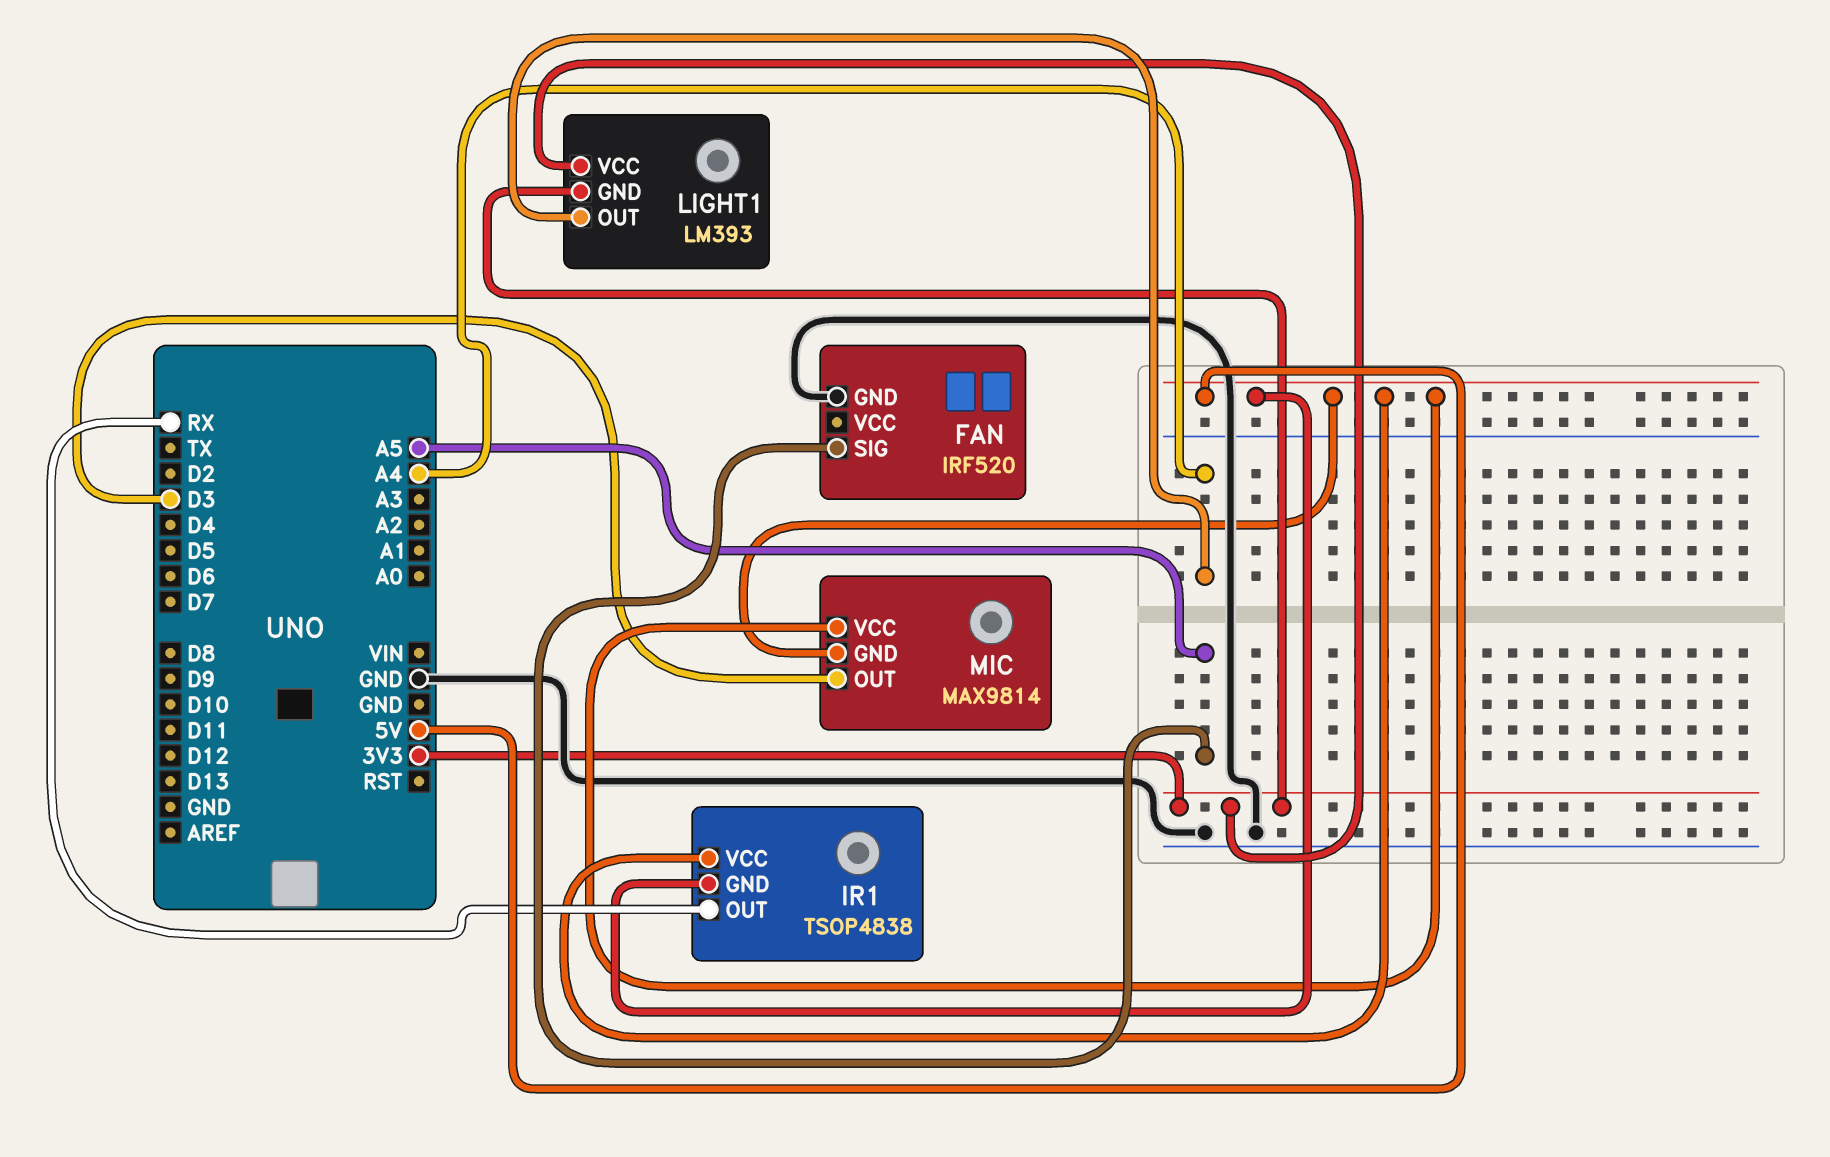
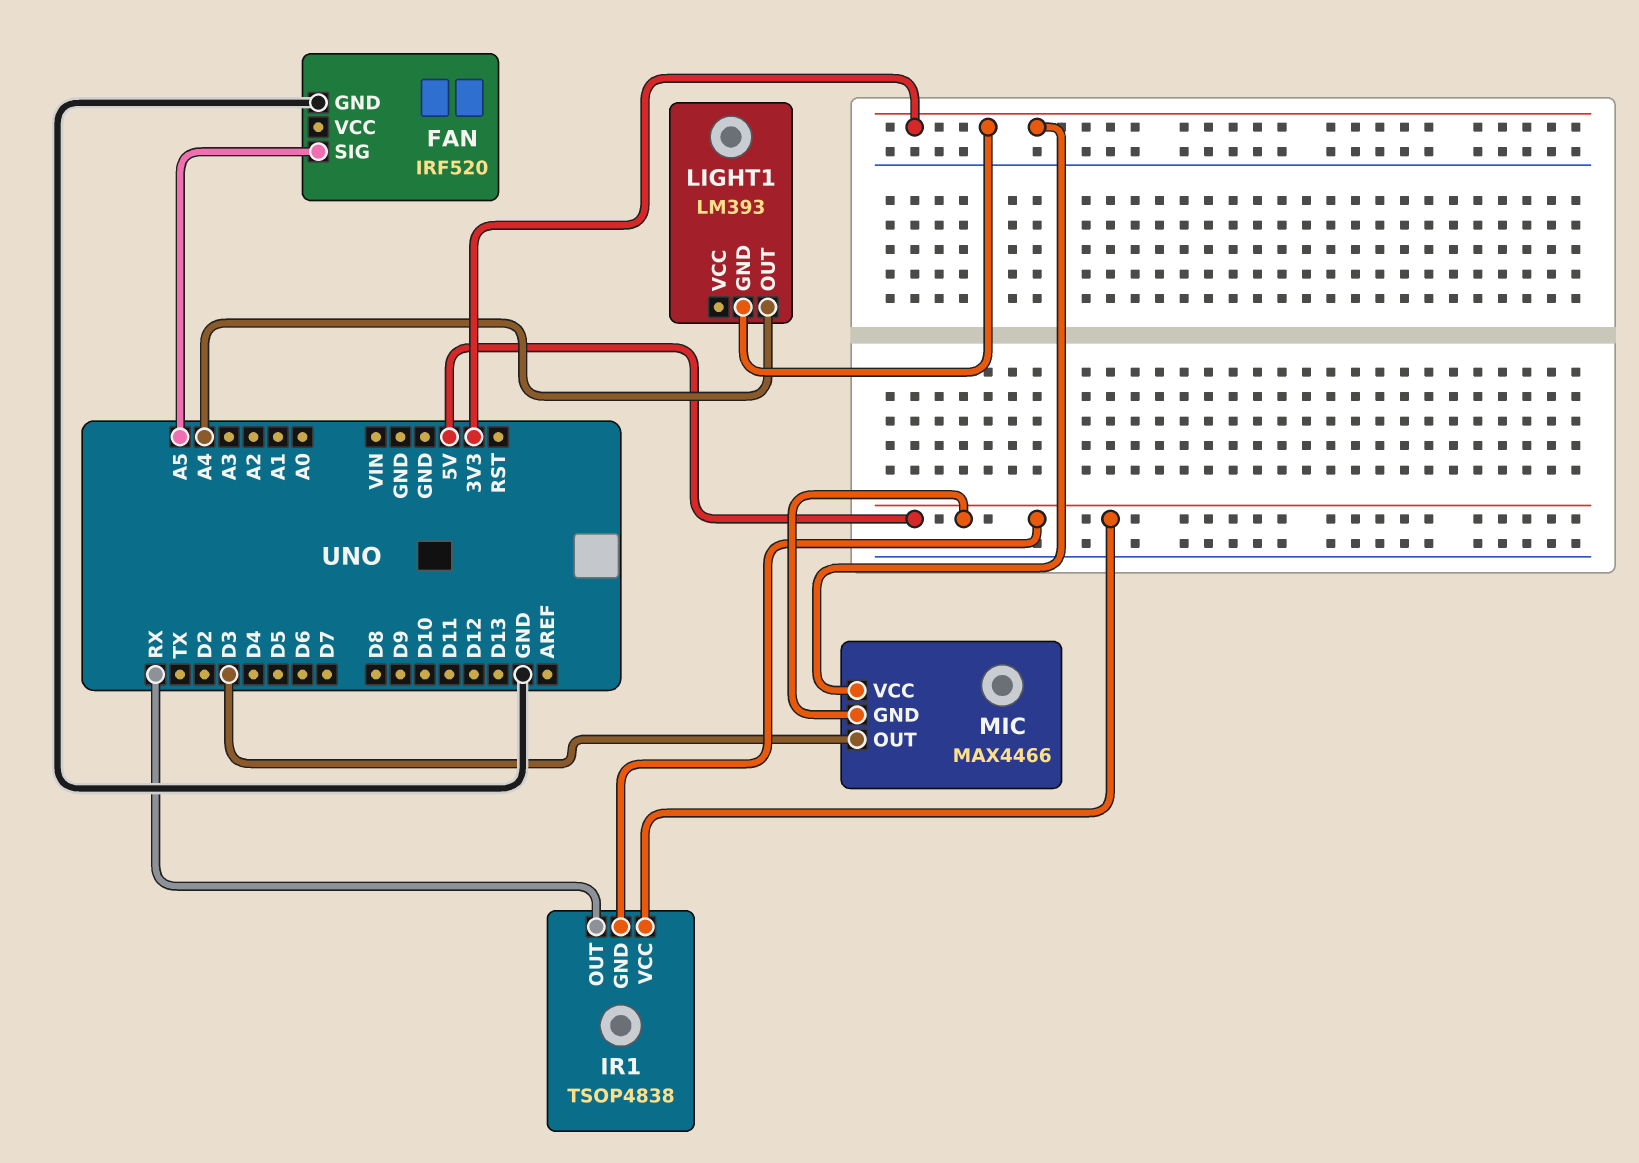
LIGHT1 pin VCC: 3V3 -> none
MIC: MAX9814 -> MAX4466
MIC pin VCC: 5V -> 3V3

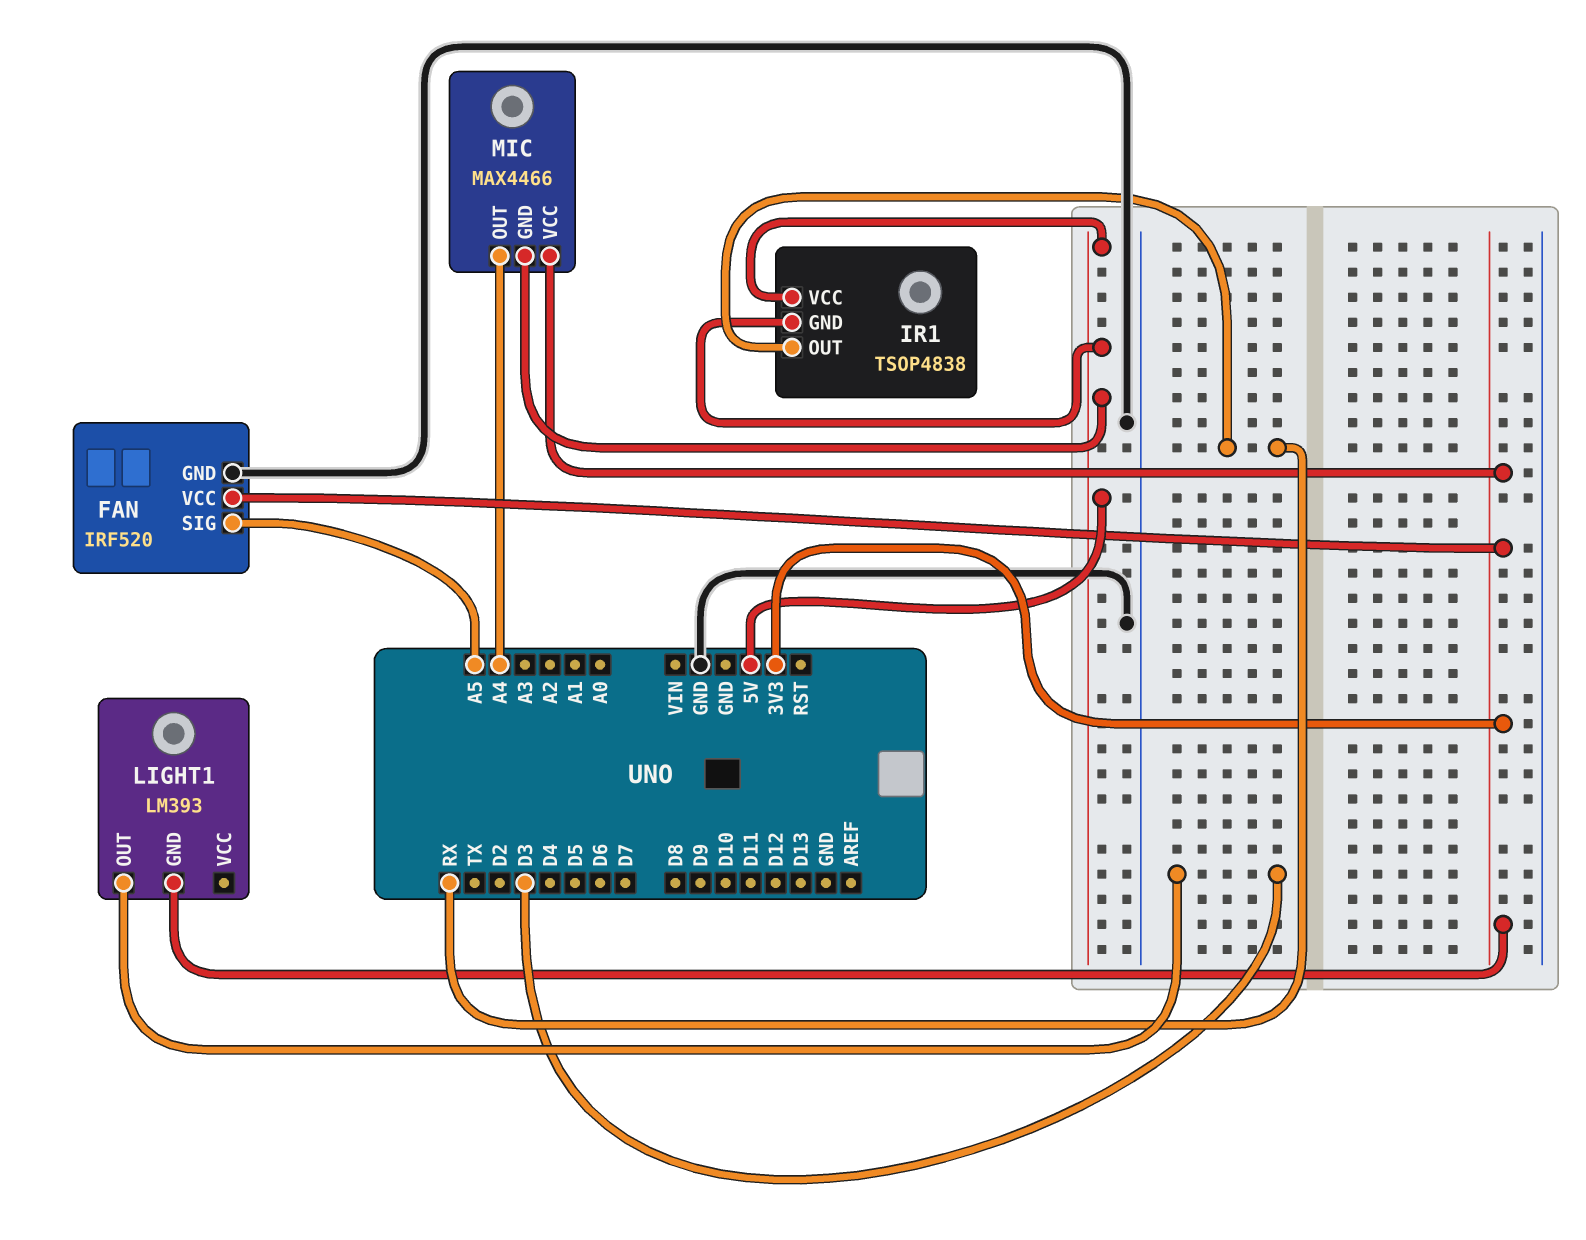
FAN pin VCC: none -> 3V3
LIGHT1 pin OUT: A4 -> D3
MIC pin OUT: D3 -> A4

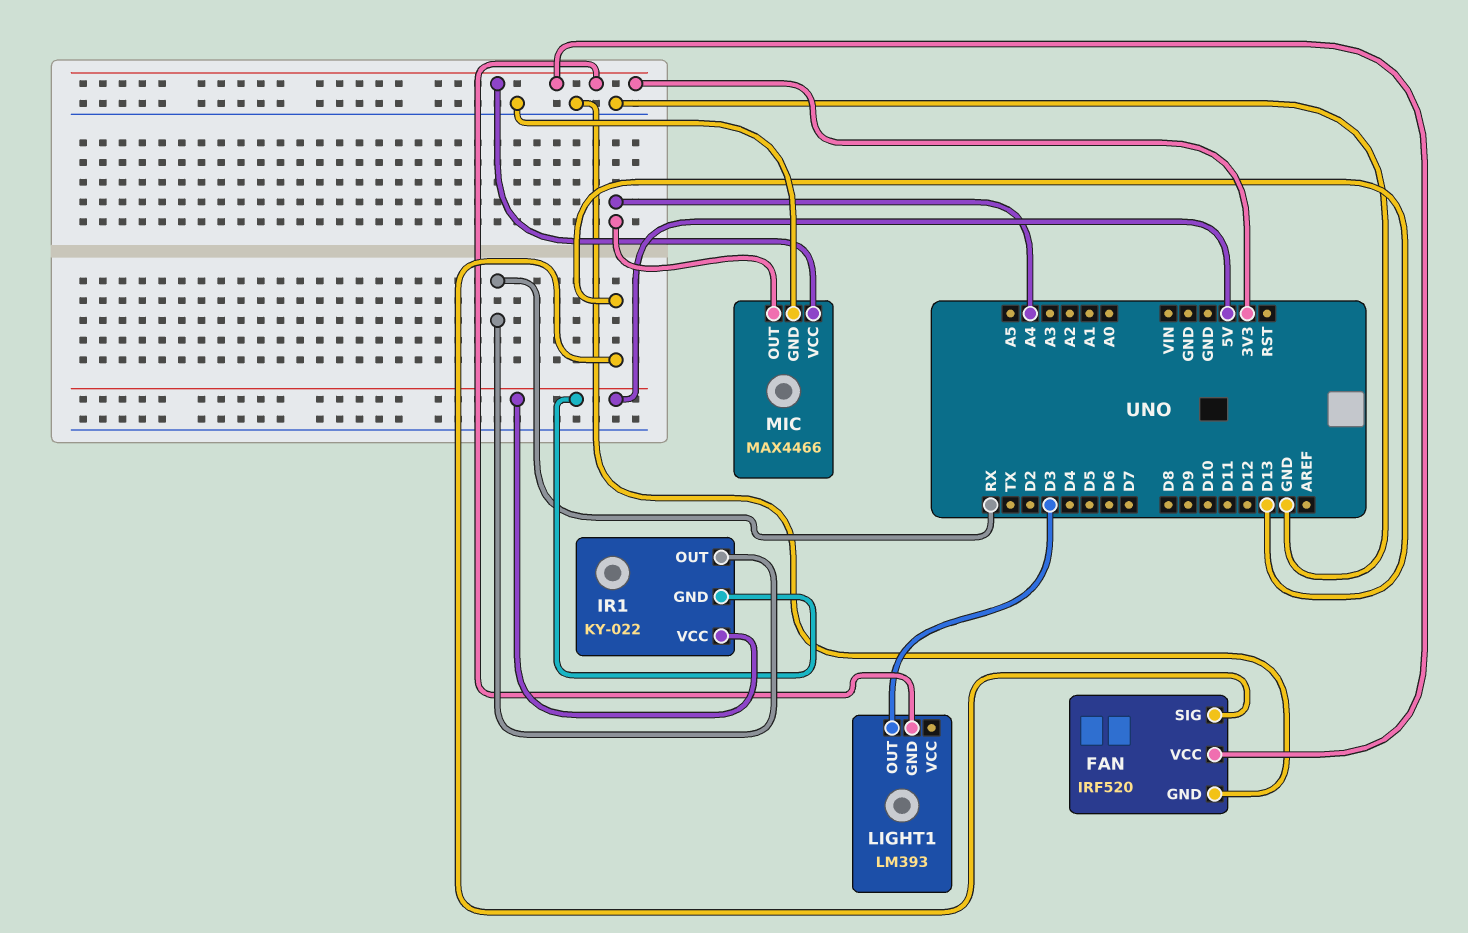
FAN pin SIG: A5 -> D13
IR1: TSOP4838 -> KY-022
MIC pin GND: 5V -> GND

